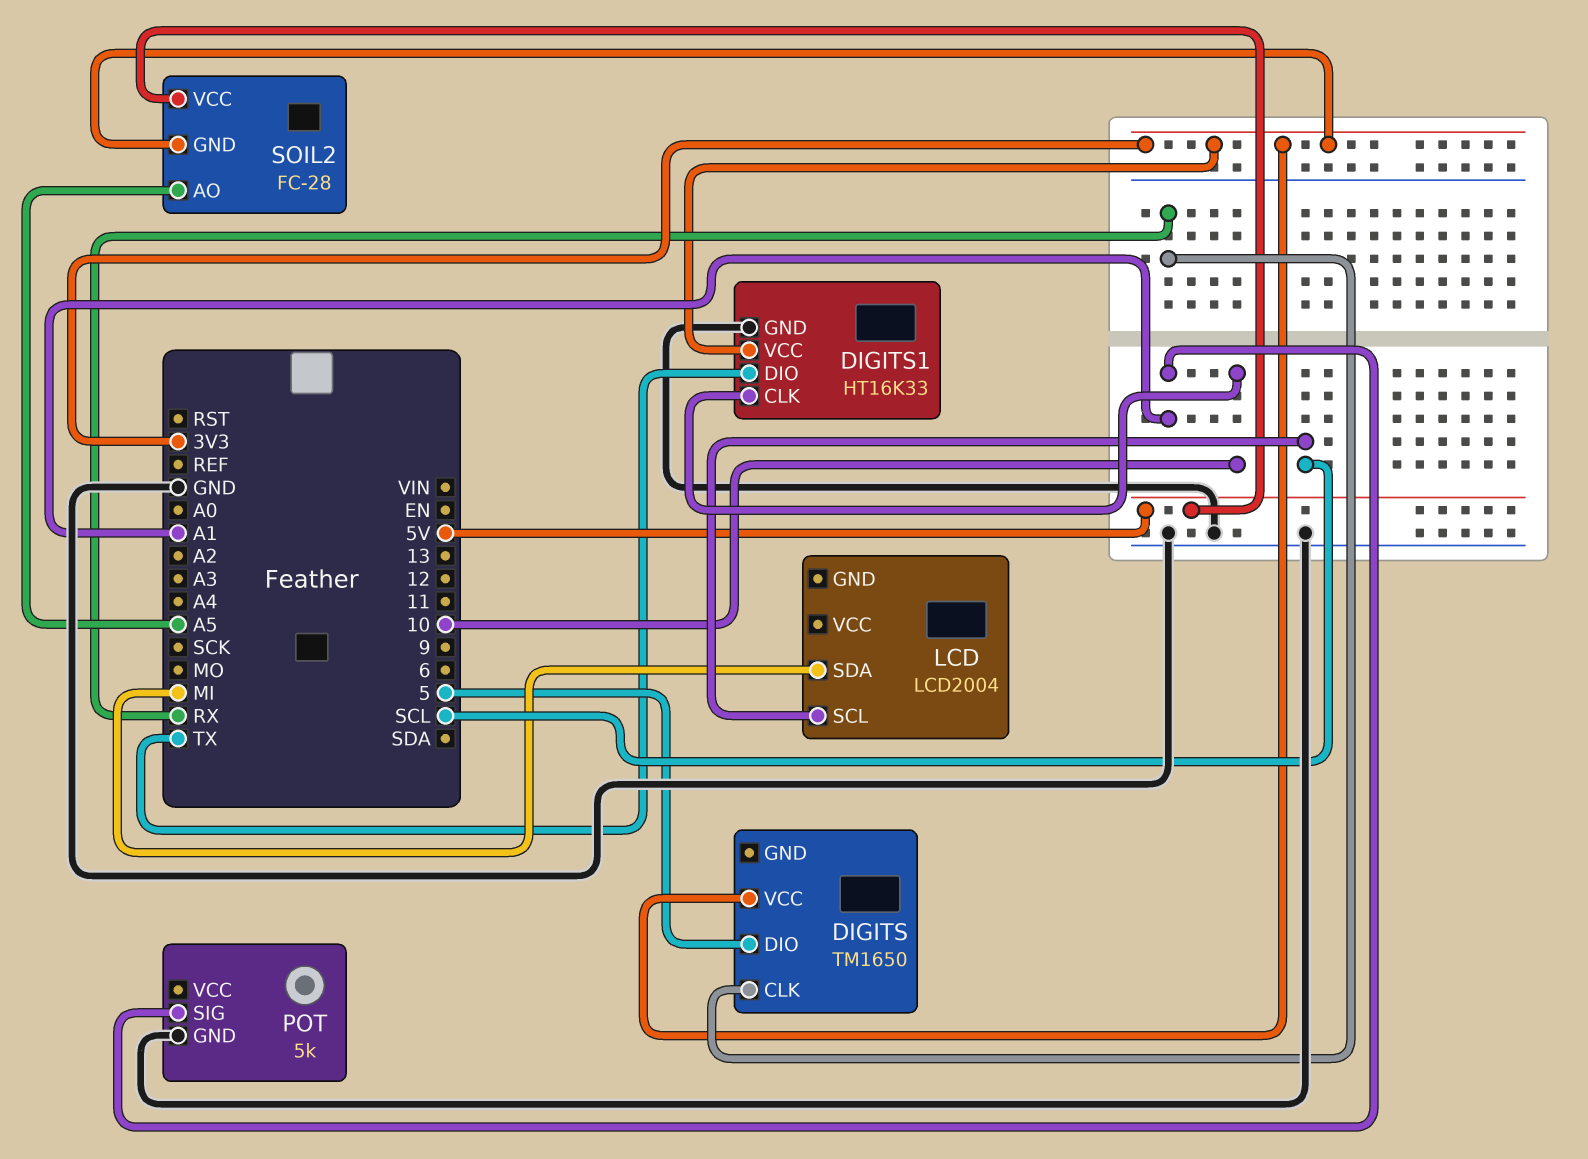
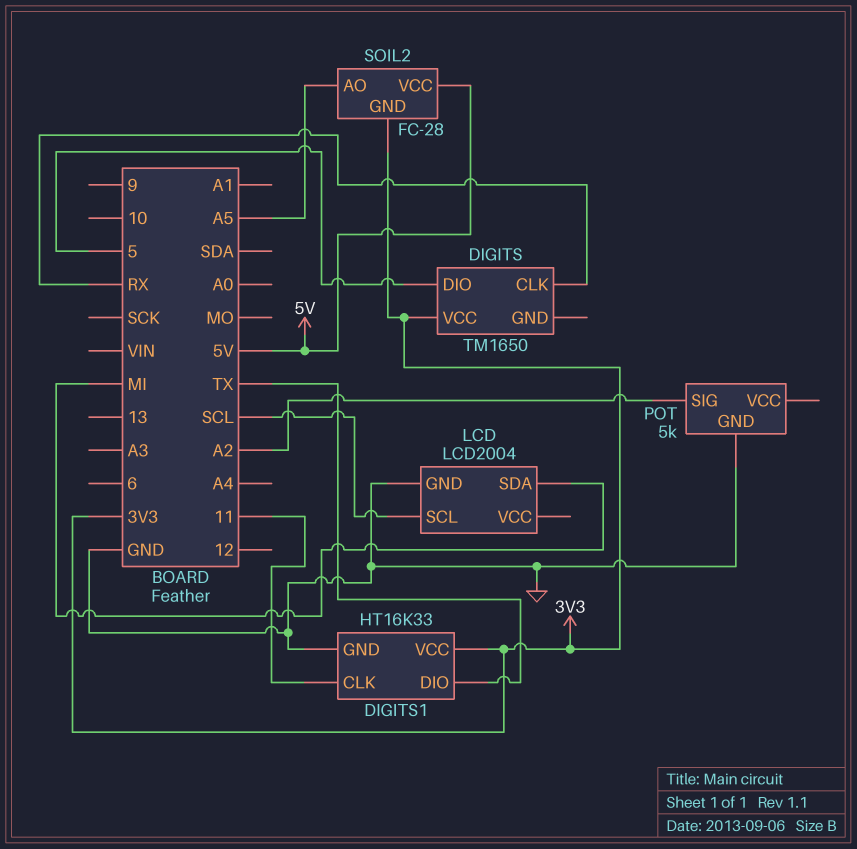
DIGITS1 pin CLK: 10 -> 11
LCD pin GND: none -> GND
POT pin SIG: A1 -> A2

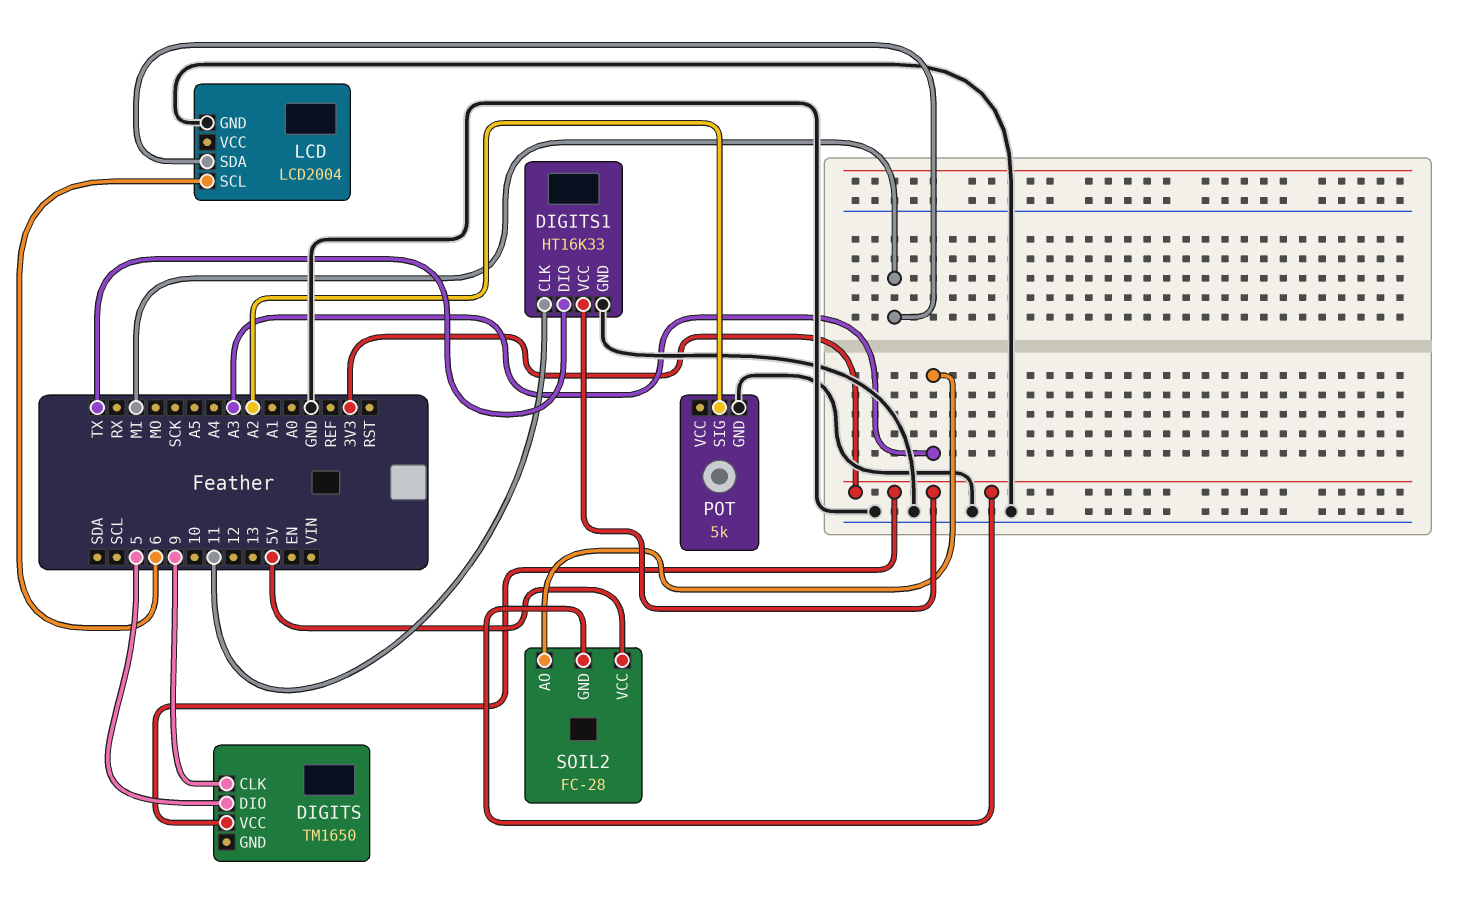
DIGITS pin CLK: RX -> 9
LCD pin SCL: SCL -> 6
SOIL2 pin AO: A5 -> A3

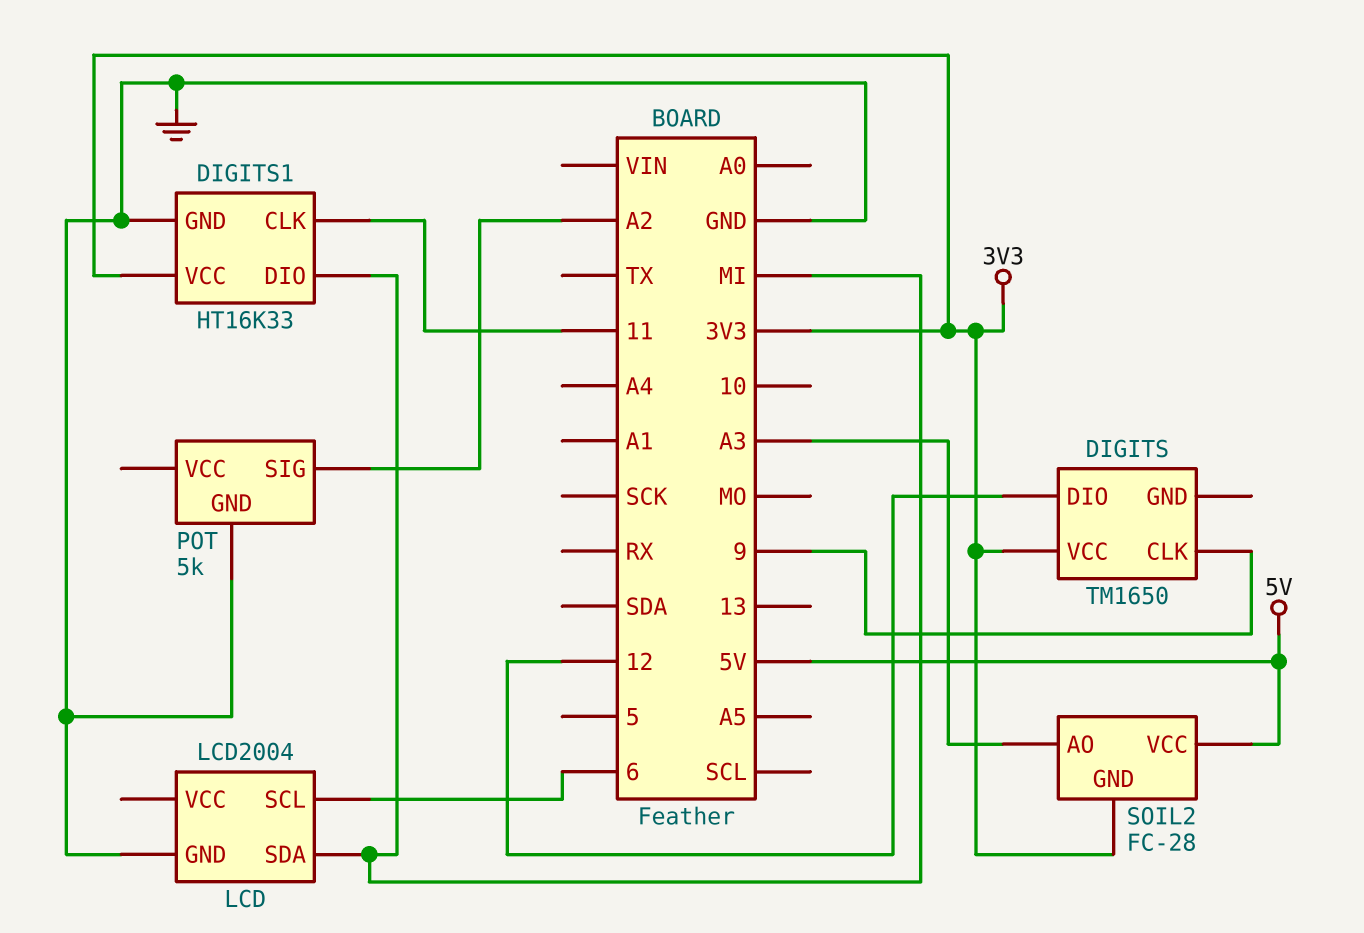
DIGITS pin DIO: 5 -> 12
DIGITS1 pin DIO: TX -> MI

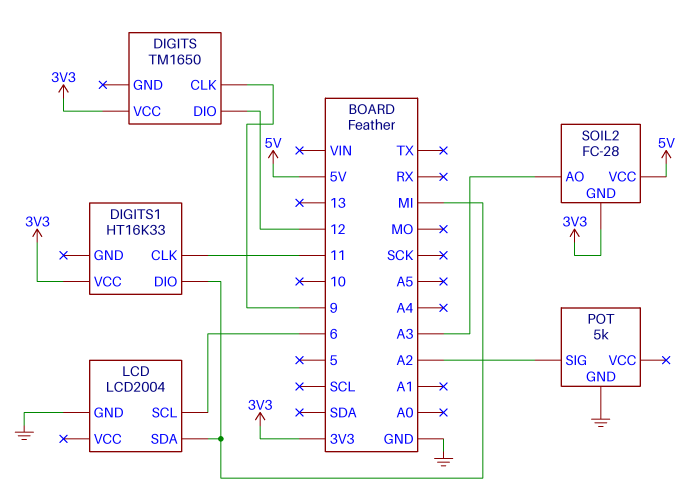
DIGITS1 pin GND: GND -> none

